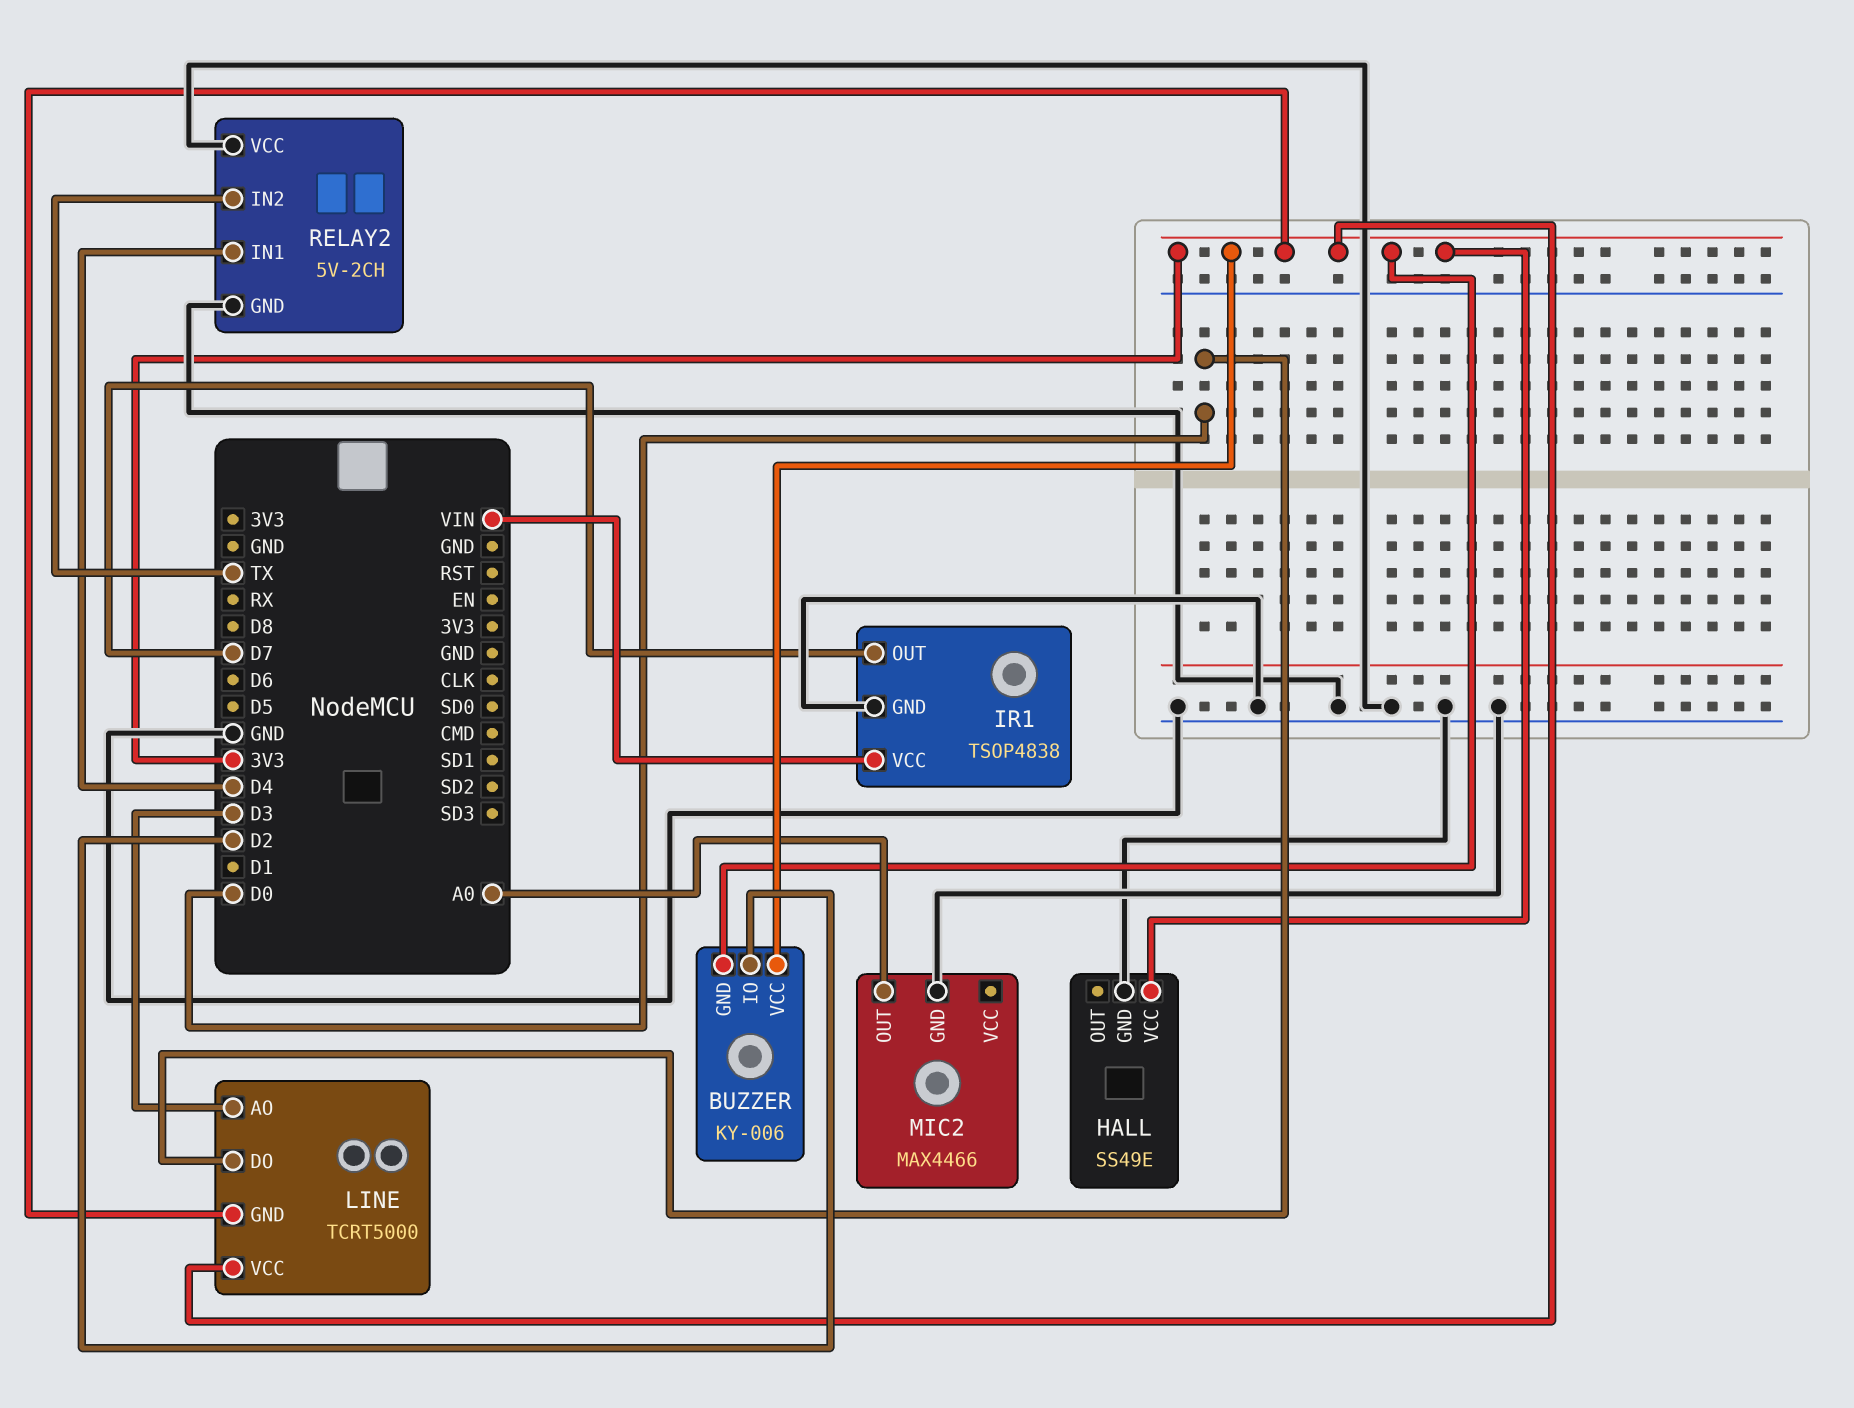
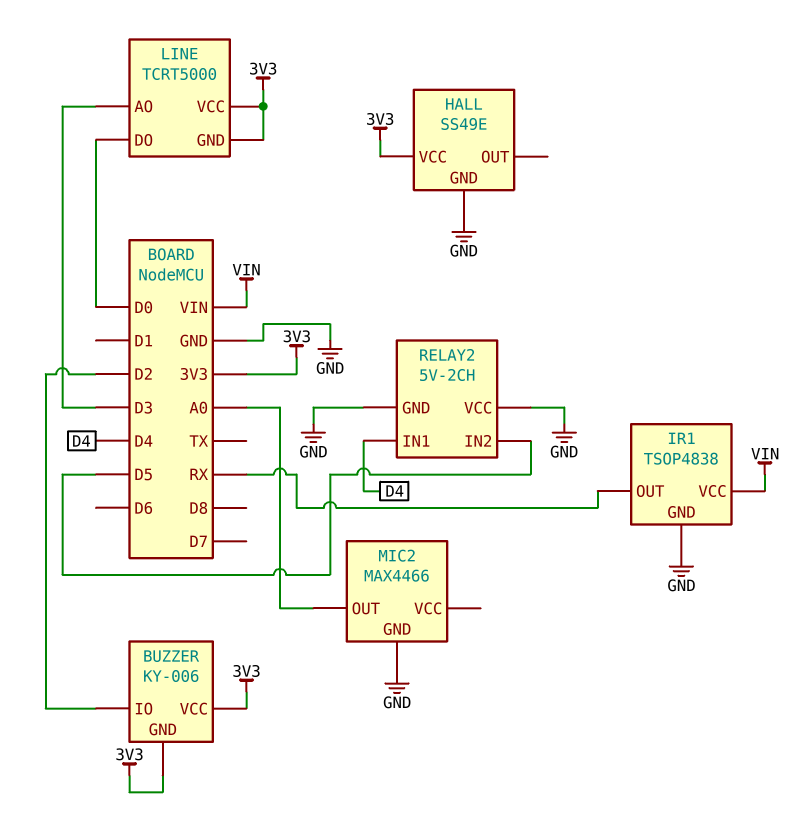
IR1 pin OUT: D7 -> RX
RELAY2 pin IN2: TX -> D5

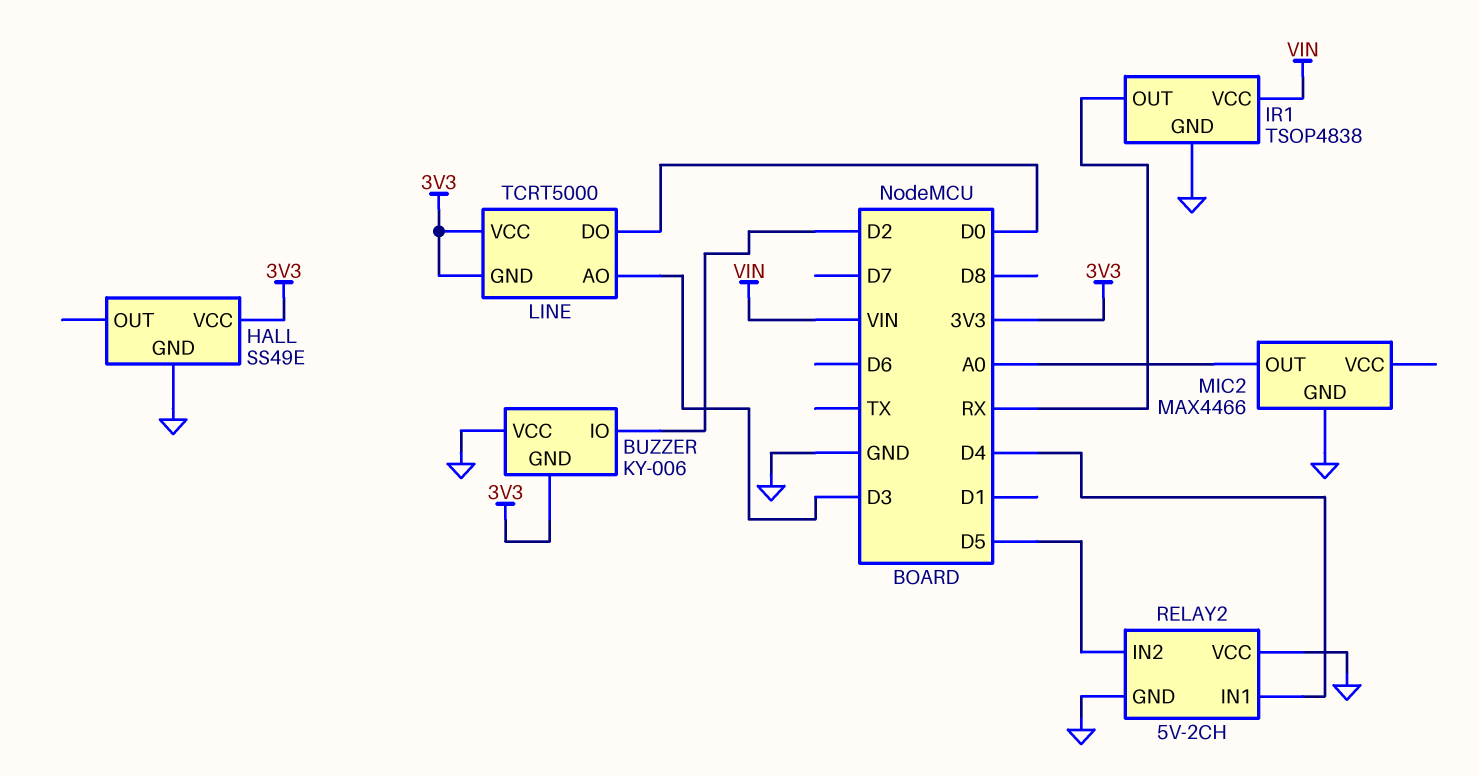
BUZZER pin VCC: 3V3 -> GND

